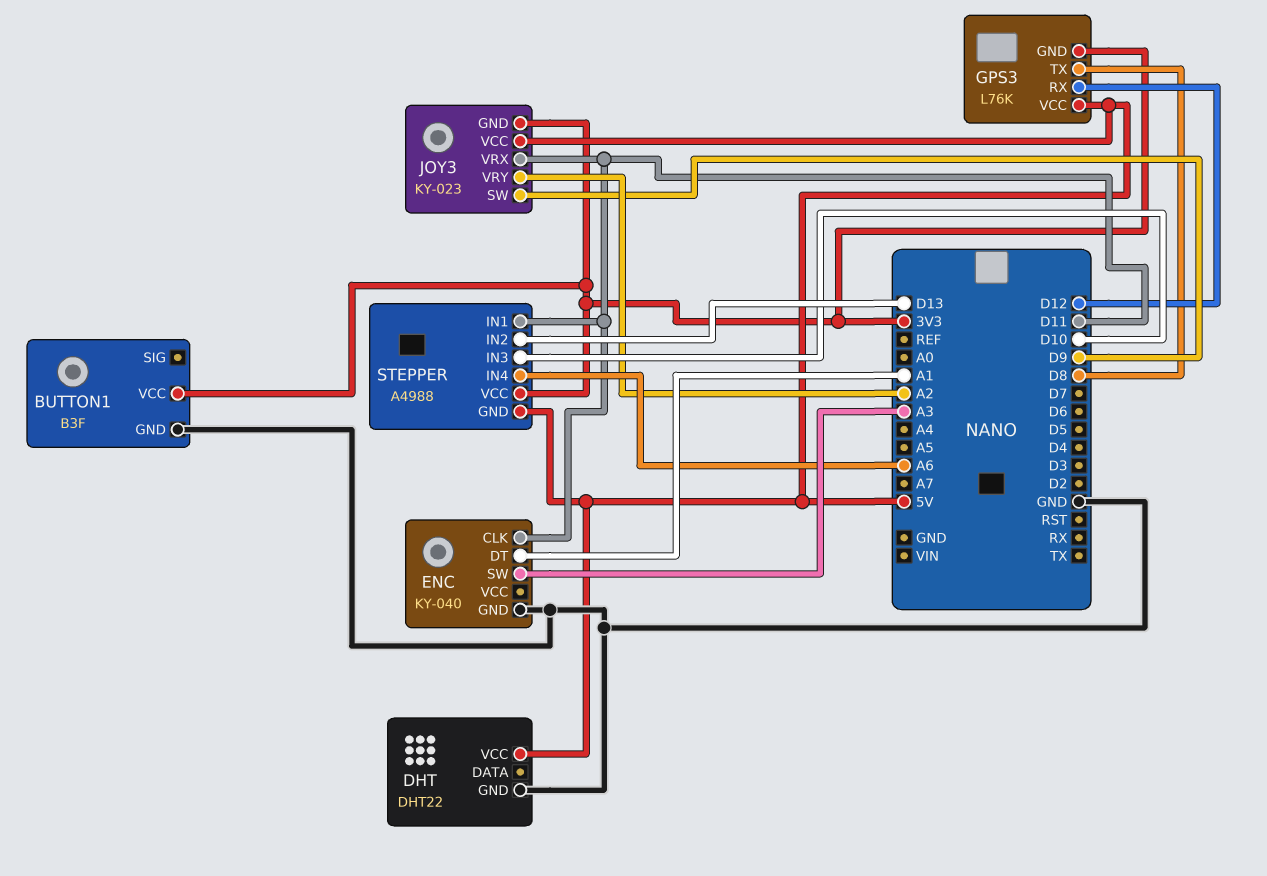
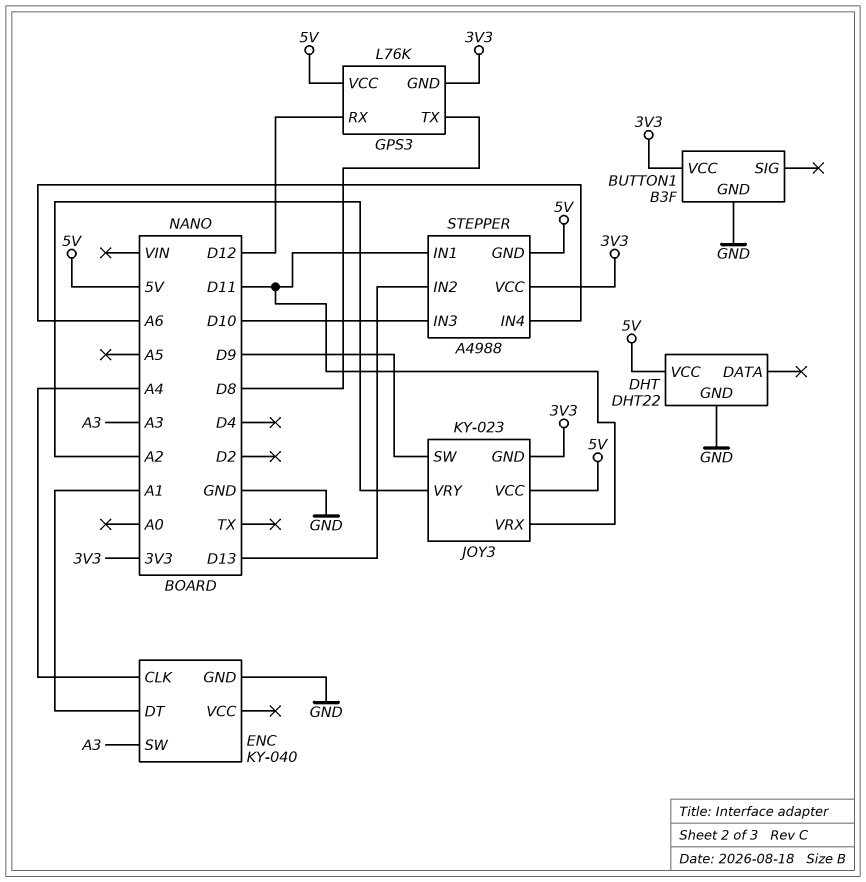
ENC pin CLK: D11 -> A4

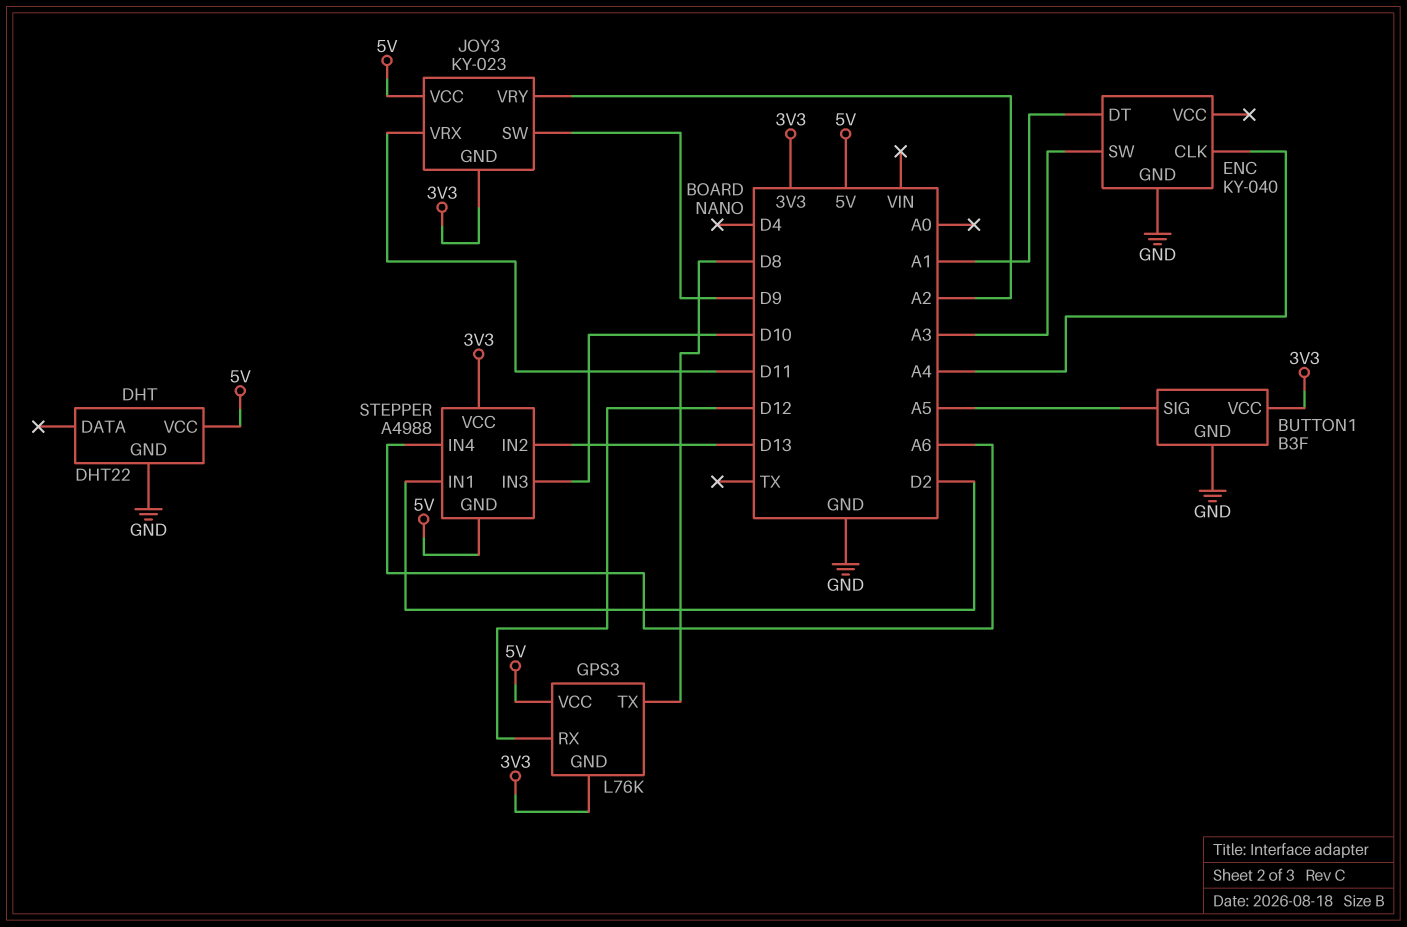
BUTTON1 pin SIG: none -> A5
STEPPER pin IN1: D11 -> D2

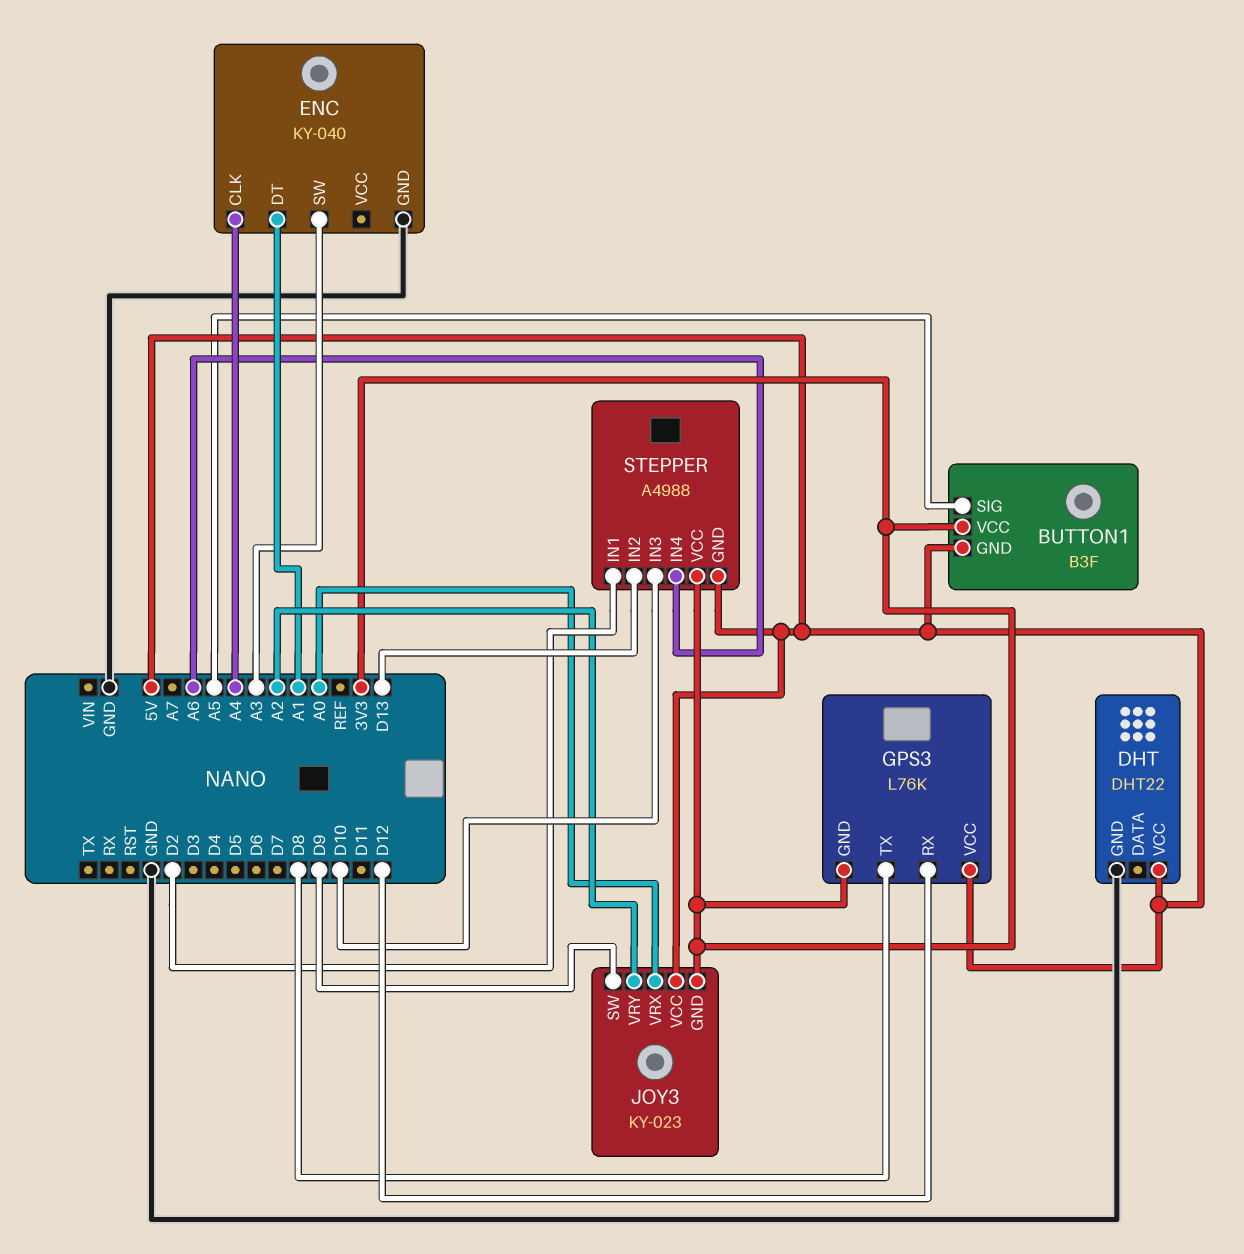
BUTTON1 pin GND: GND -> 5V
JOY3 pin VRX: D11 -> A0

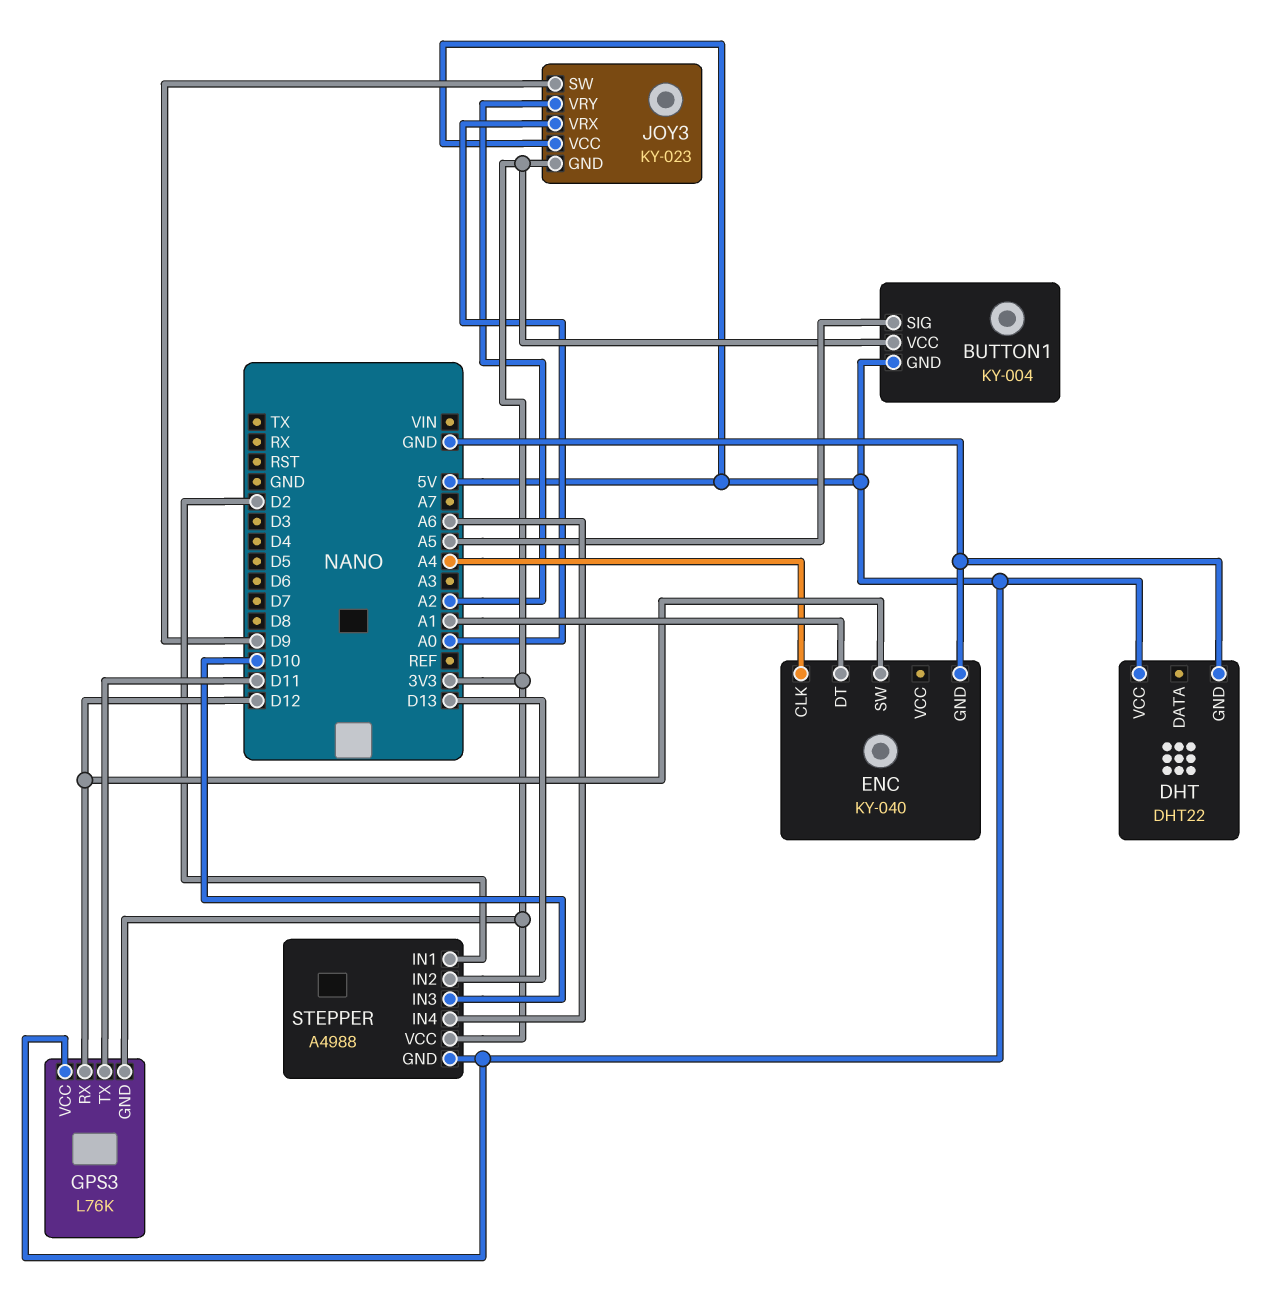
BUTTON1: B3F -> KY-004
ENC pin SW: A3 -> D12
GPS3 pin TX: D8 -> D11

